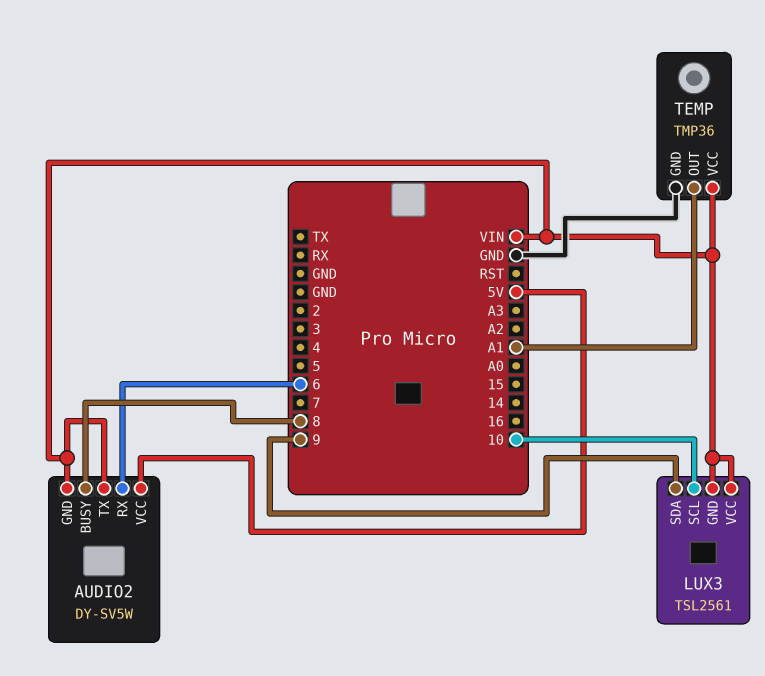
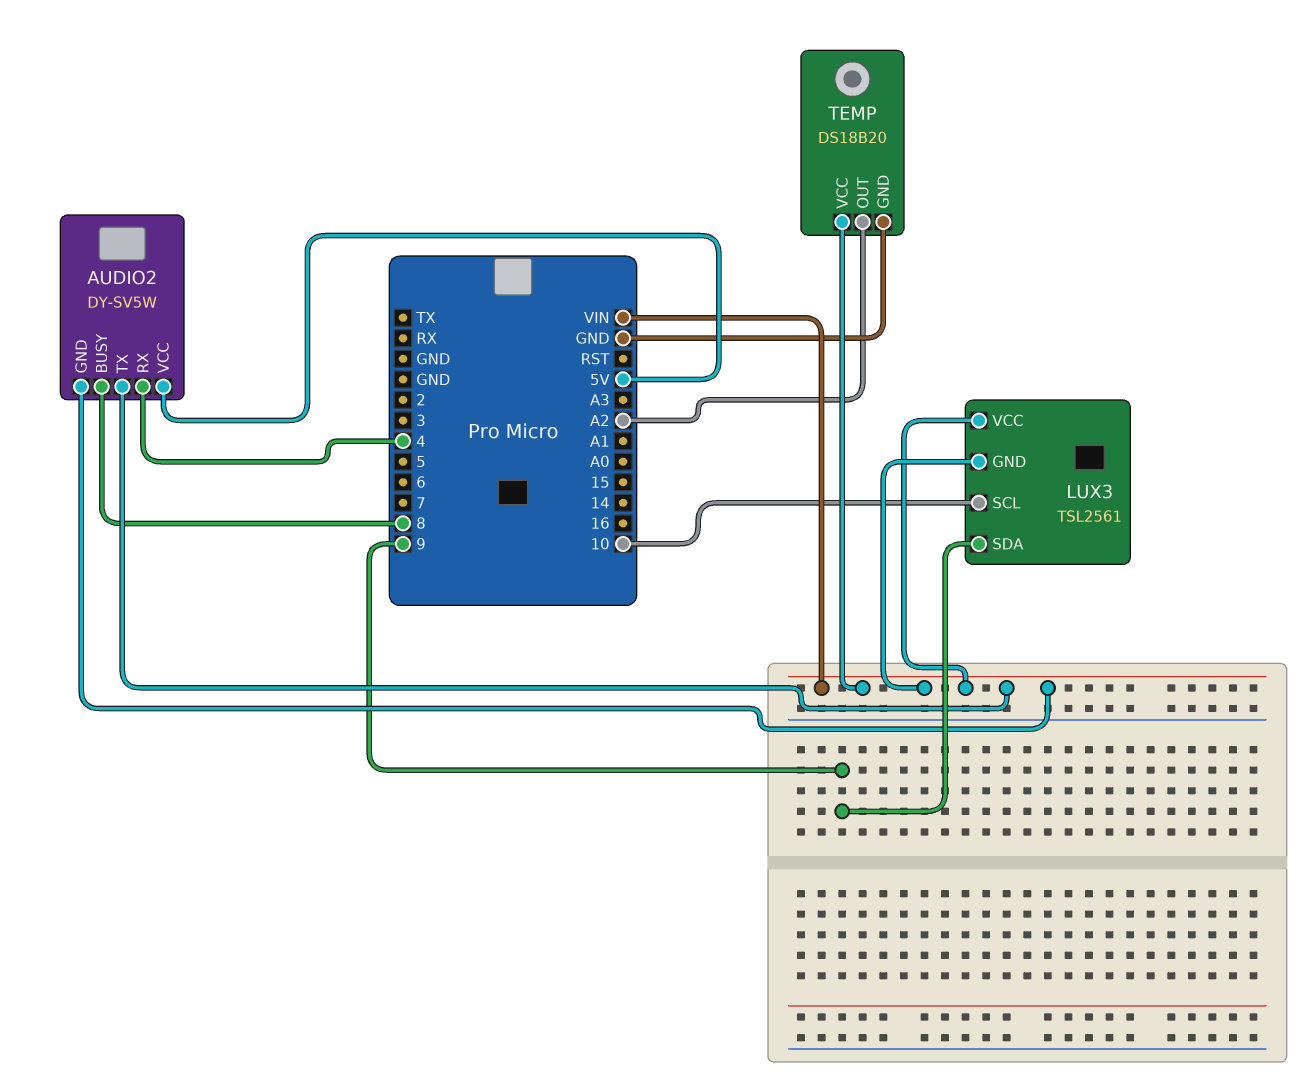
AUDIO2 pin RX: 6 -> 4
TEMP: TMP36 -> DS18B20
TEMP pin OUT: A1 -> A2

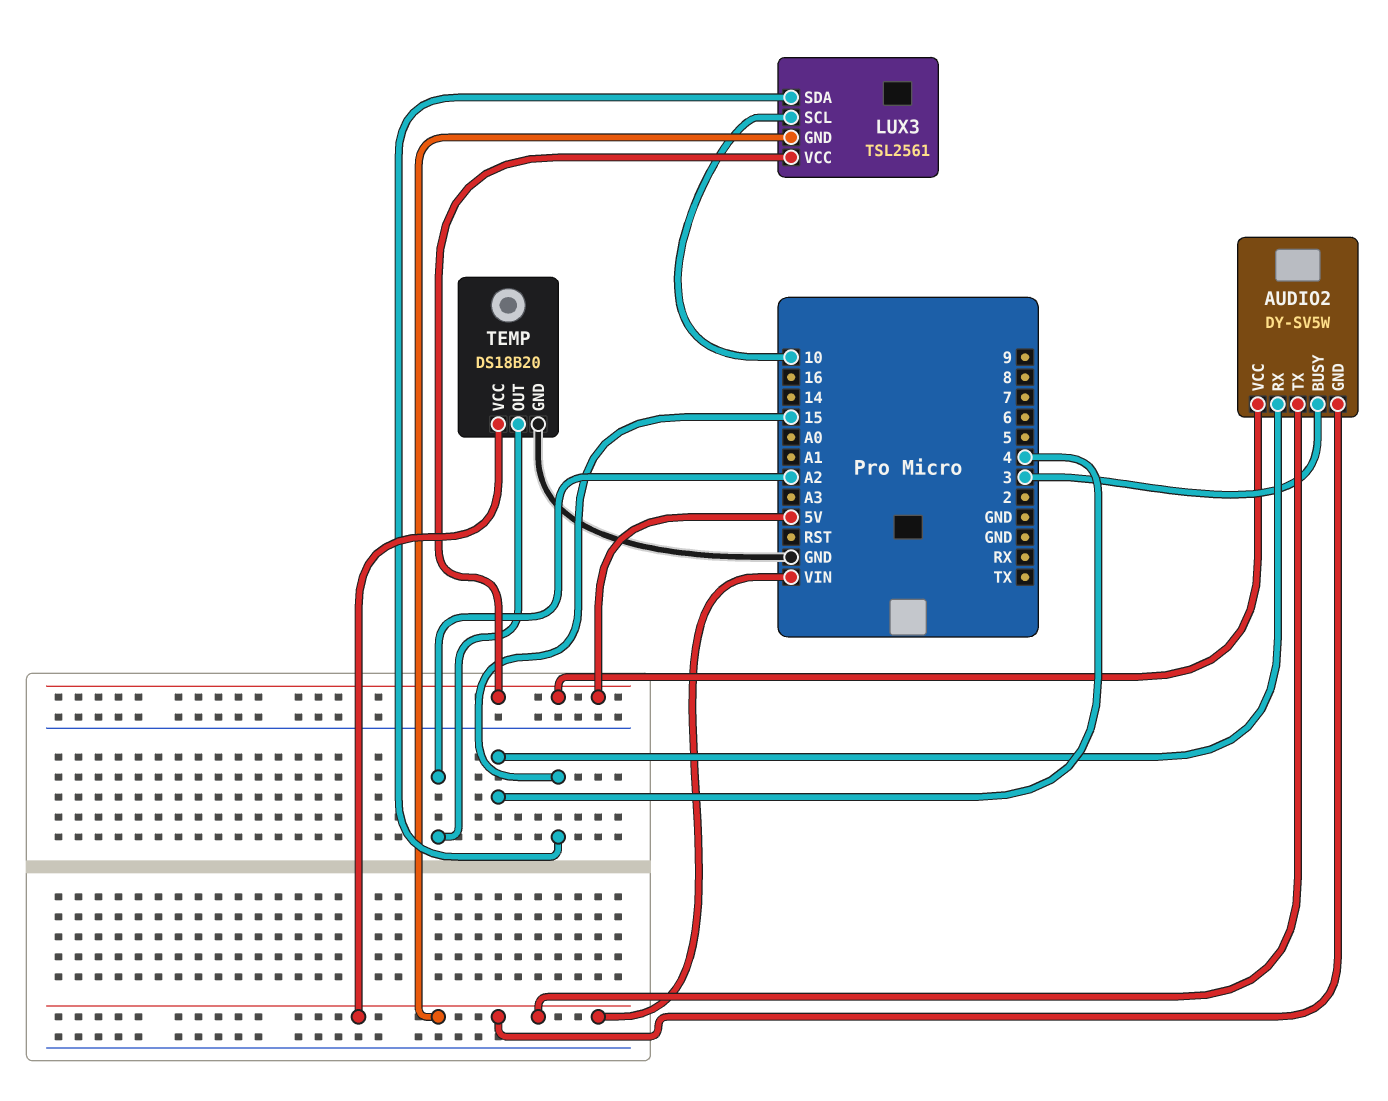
AUDIO2 pin BUSY: 8 -> 3
LUX3 pin SDA: 9 -> 15
LUX3 pin VCC: VIN -> 5V

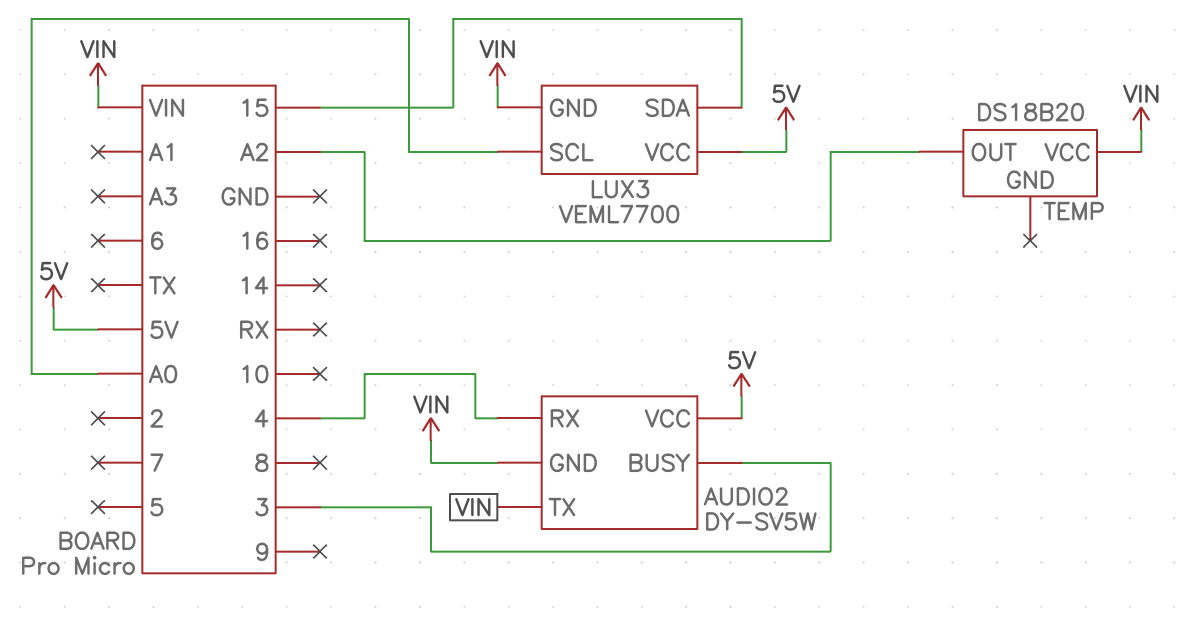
LUX3: TSL2561 -> VEML7700
LUX3 pin SCL: 10 -> A0
TEMP pin GND: GND -> none

